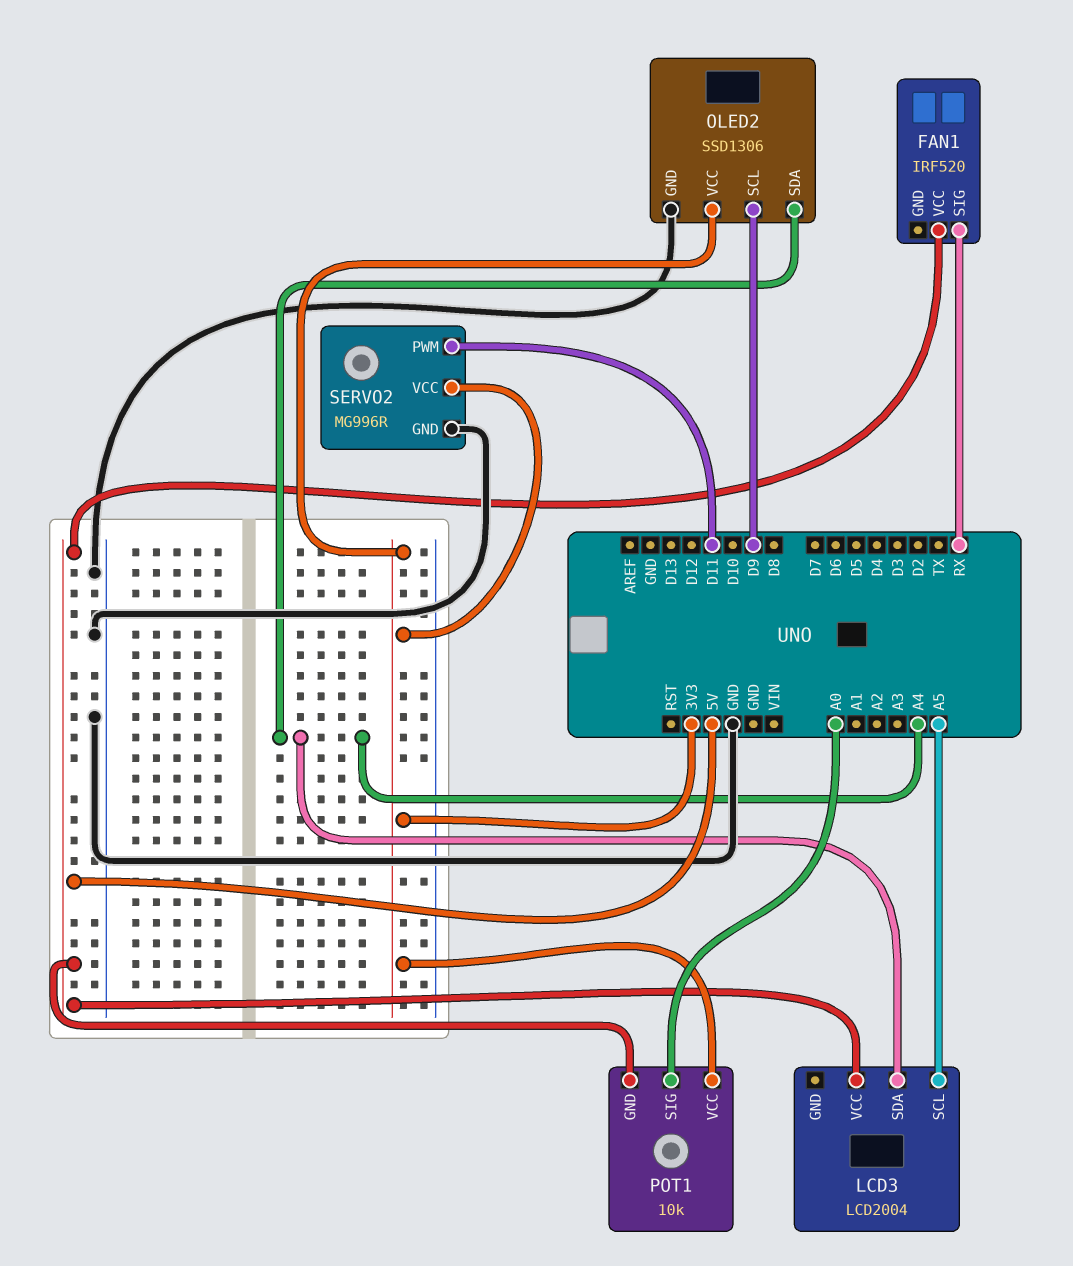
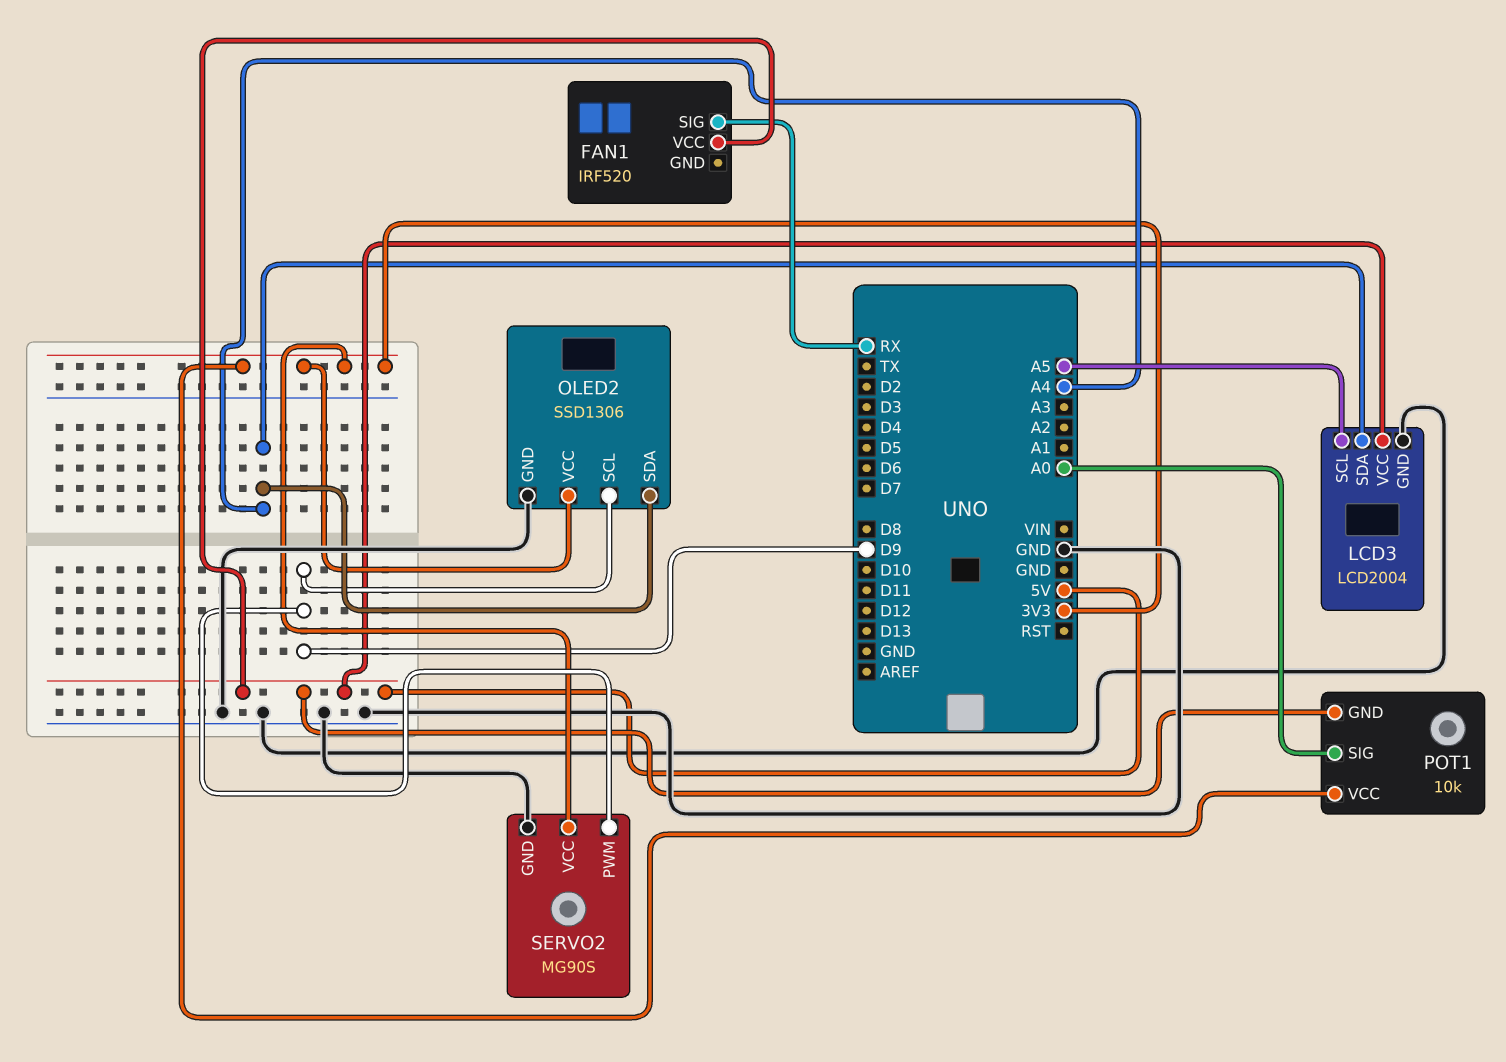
LCD3 pin GND: none -> GND
SERVO2: MG996R -> MG90S
SERVO2 pin PWM: D11 -> D9

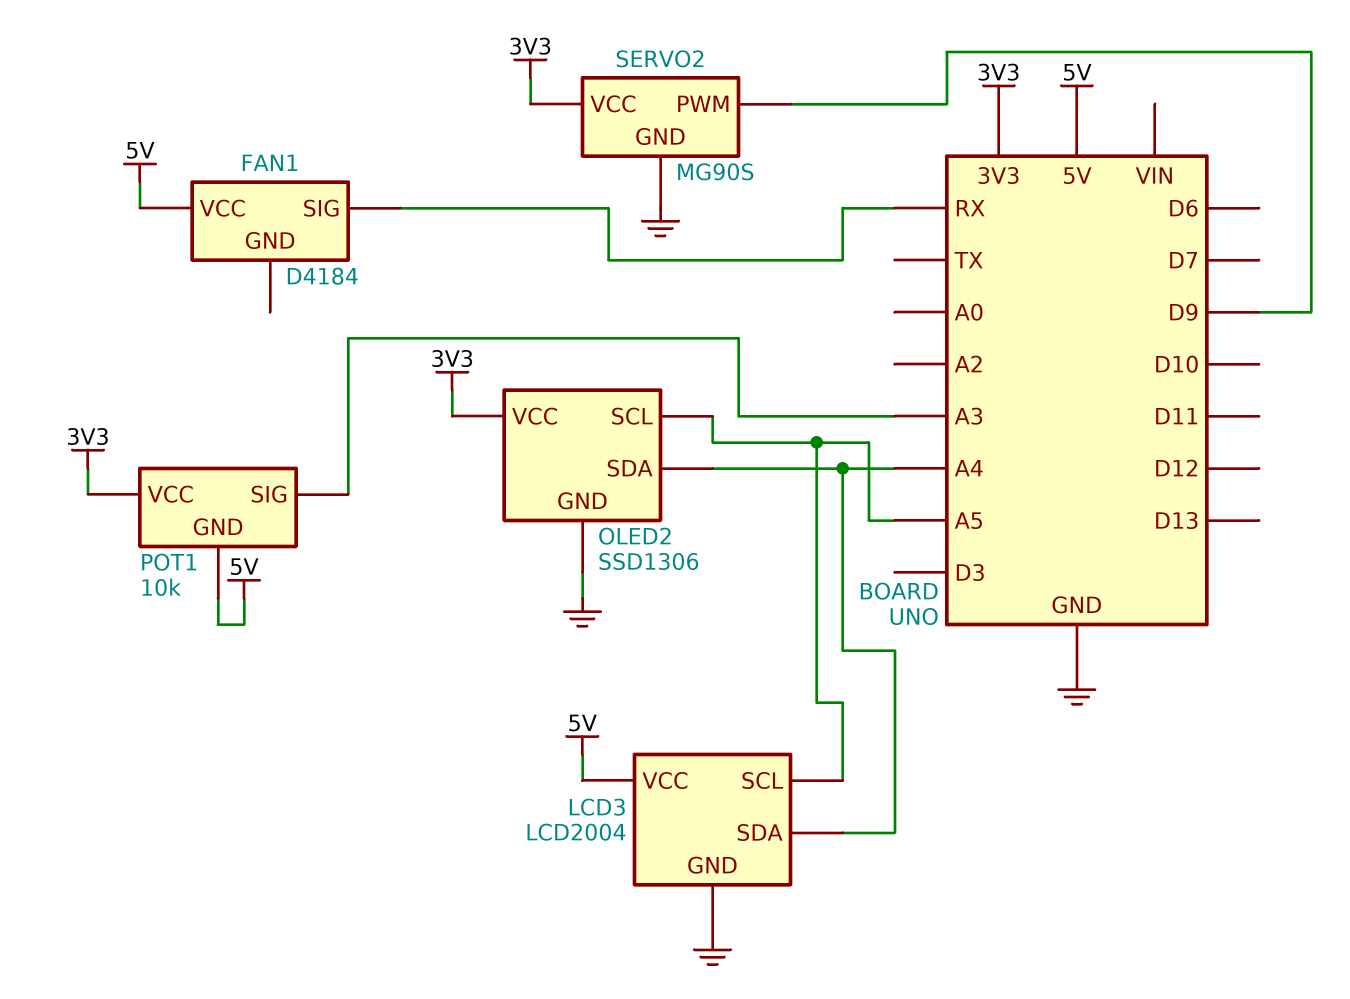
FAN1: IRF520 -> D4184
OLED2 pin SCL: D9 -> A5
POT1 pin SIG: A0 -> A3

